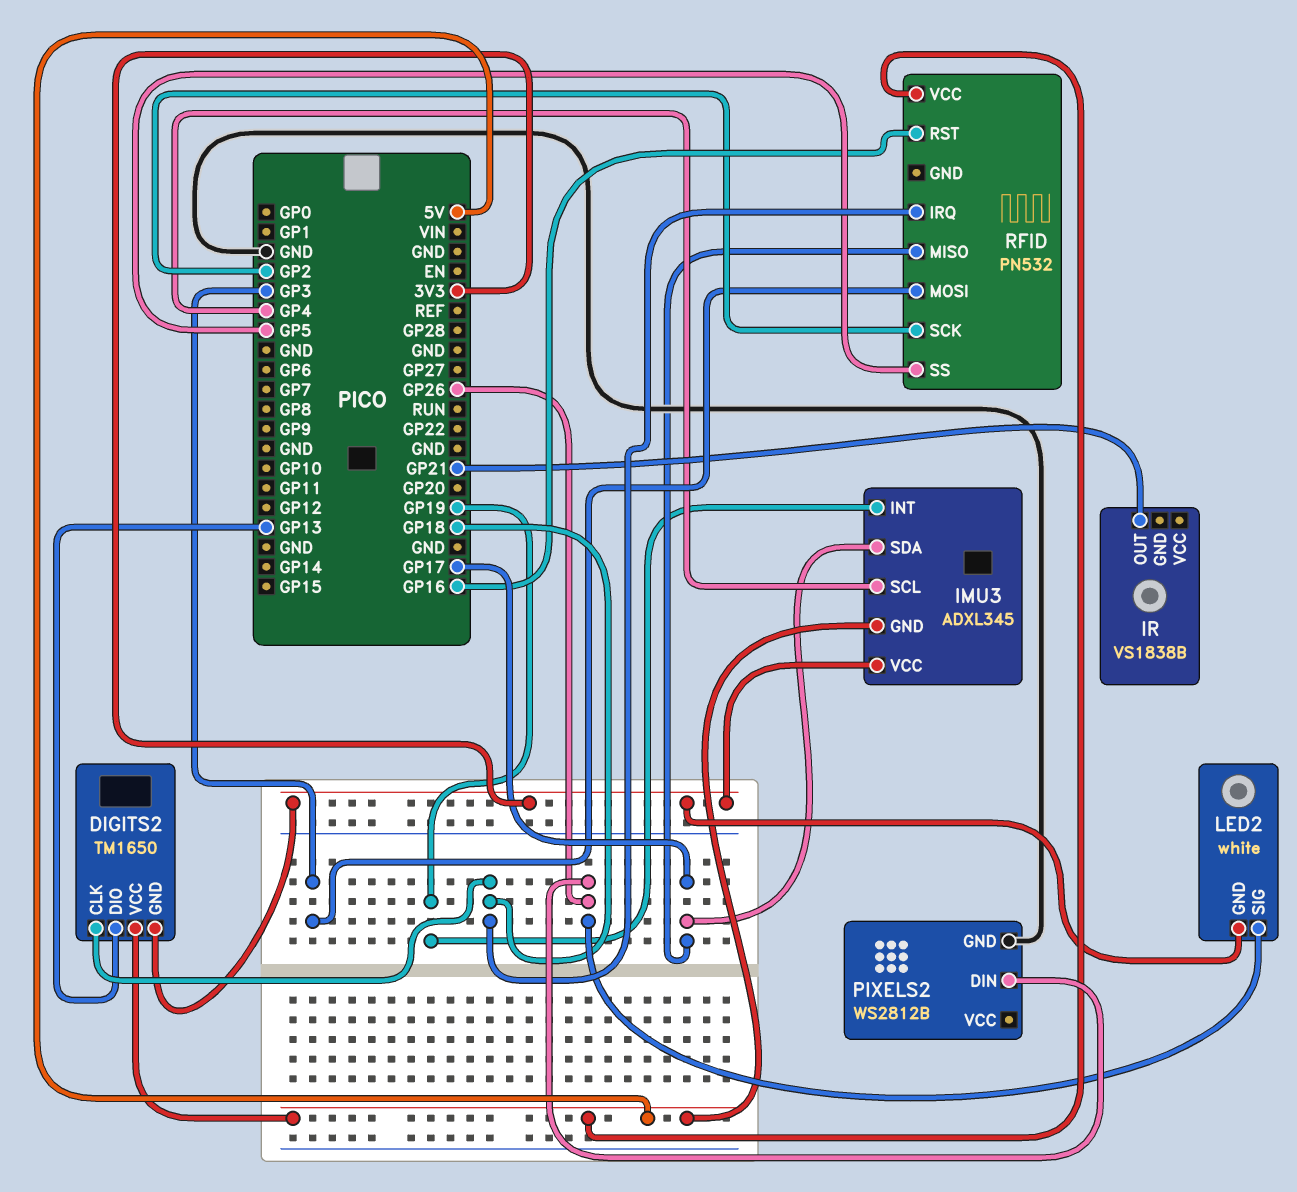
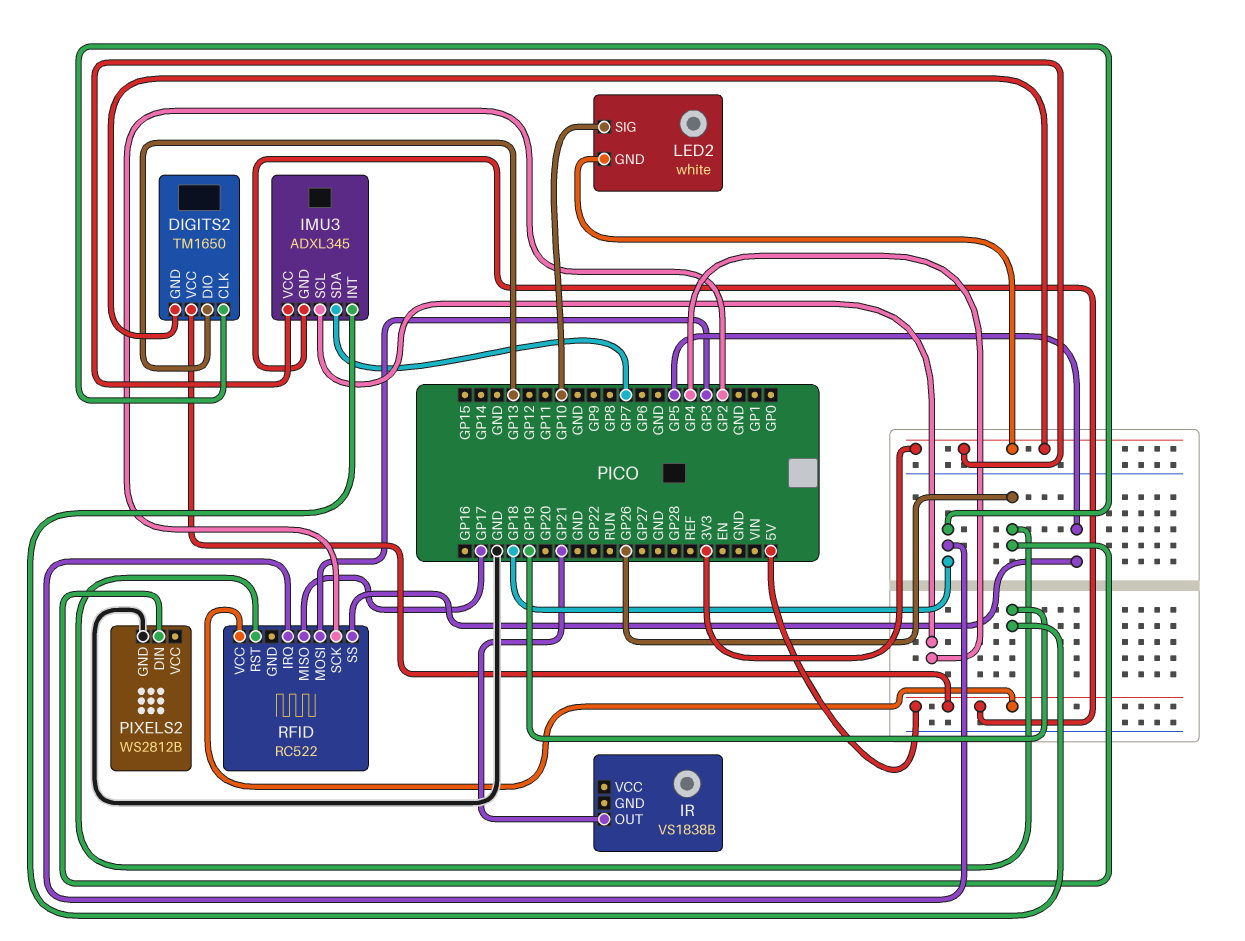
IMU3 pin SDA: GP17 -> GP7
LED2 pin SIG: GP26 -> GP10
RFID: PN532 -> RC522
RFID pin RST: GP16 -> GP26

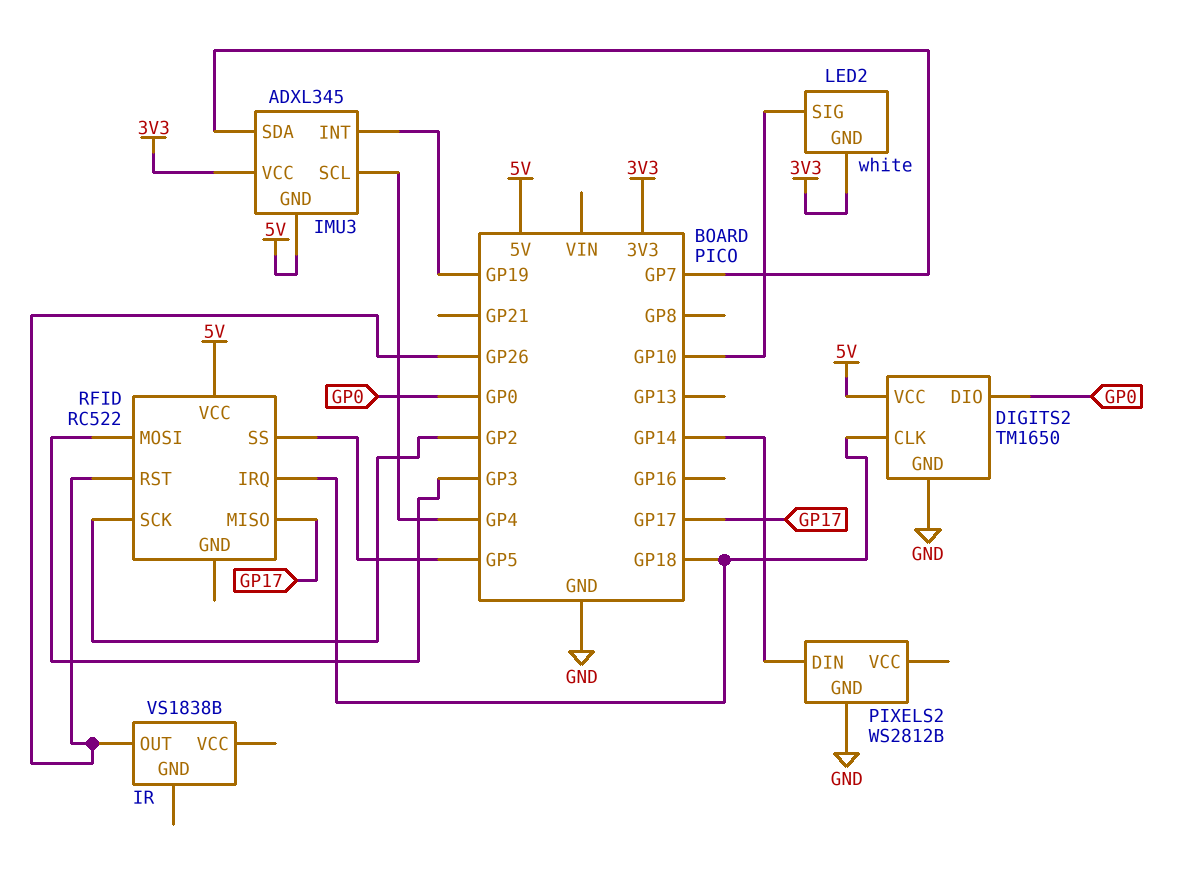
DIGITS2 pin DIO: GP13 -> GP0
DIGITS2 pin GND: 3V3 -> GND
IR pin OUT: GP21 -> GP26
PIXELS2 pin DIN: GP26 -> GP14

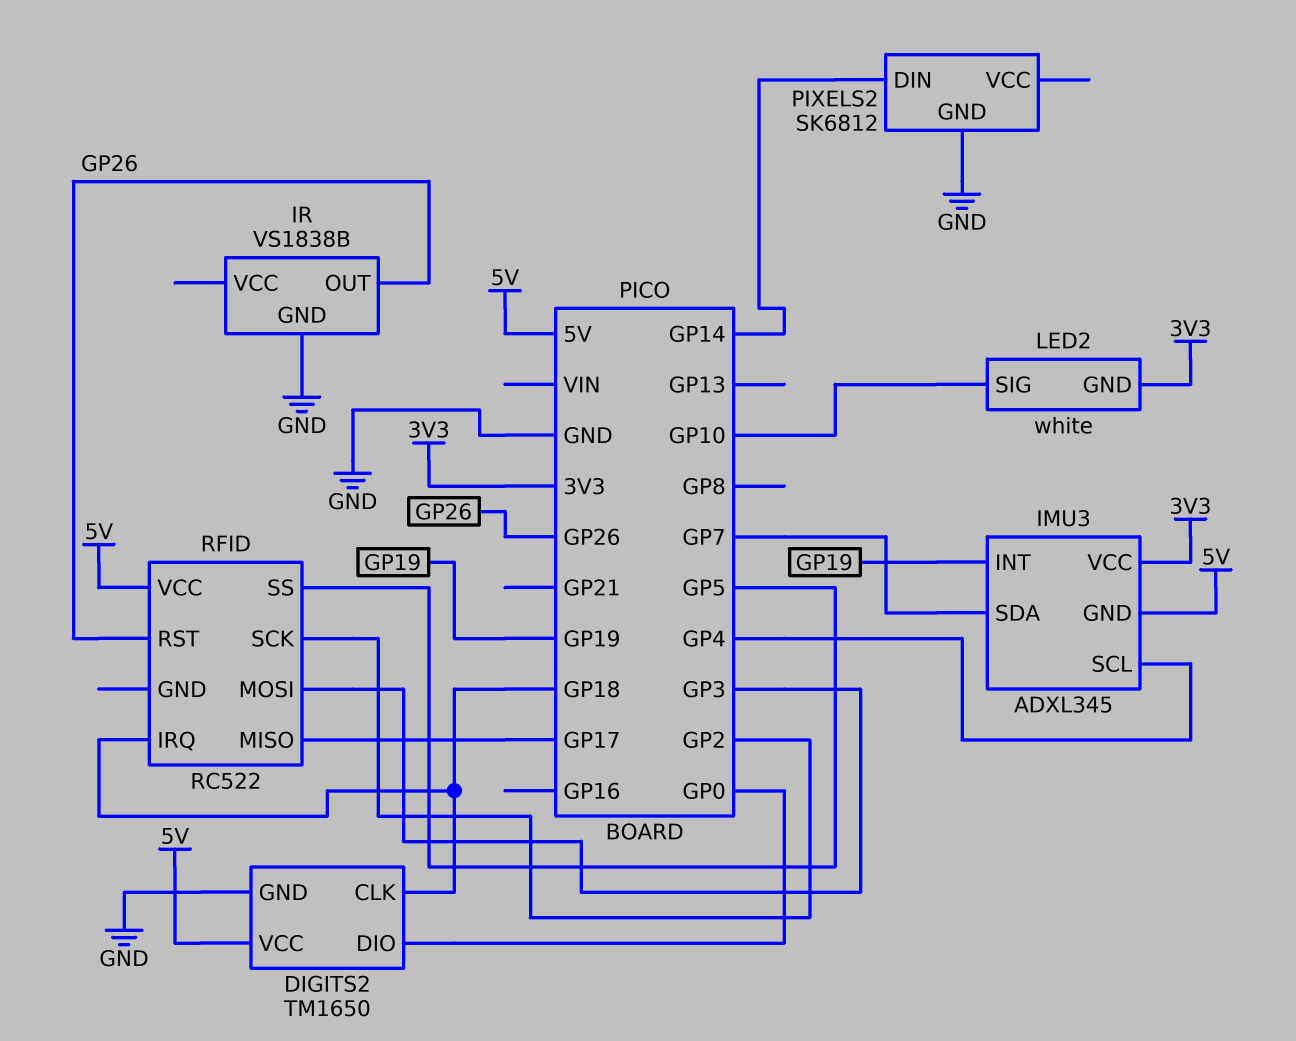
IR pin GND: none -> GND
PIXELS2: WS2812B -> SK6812

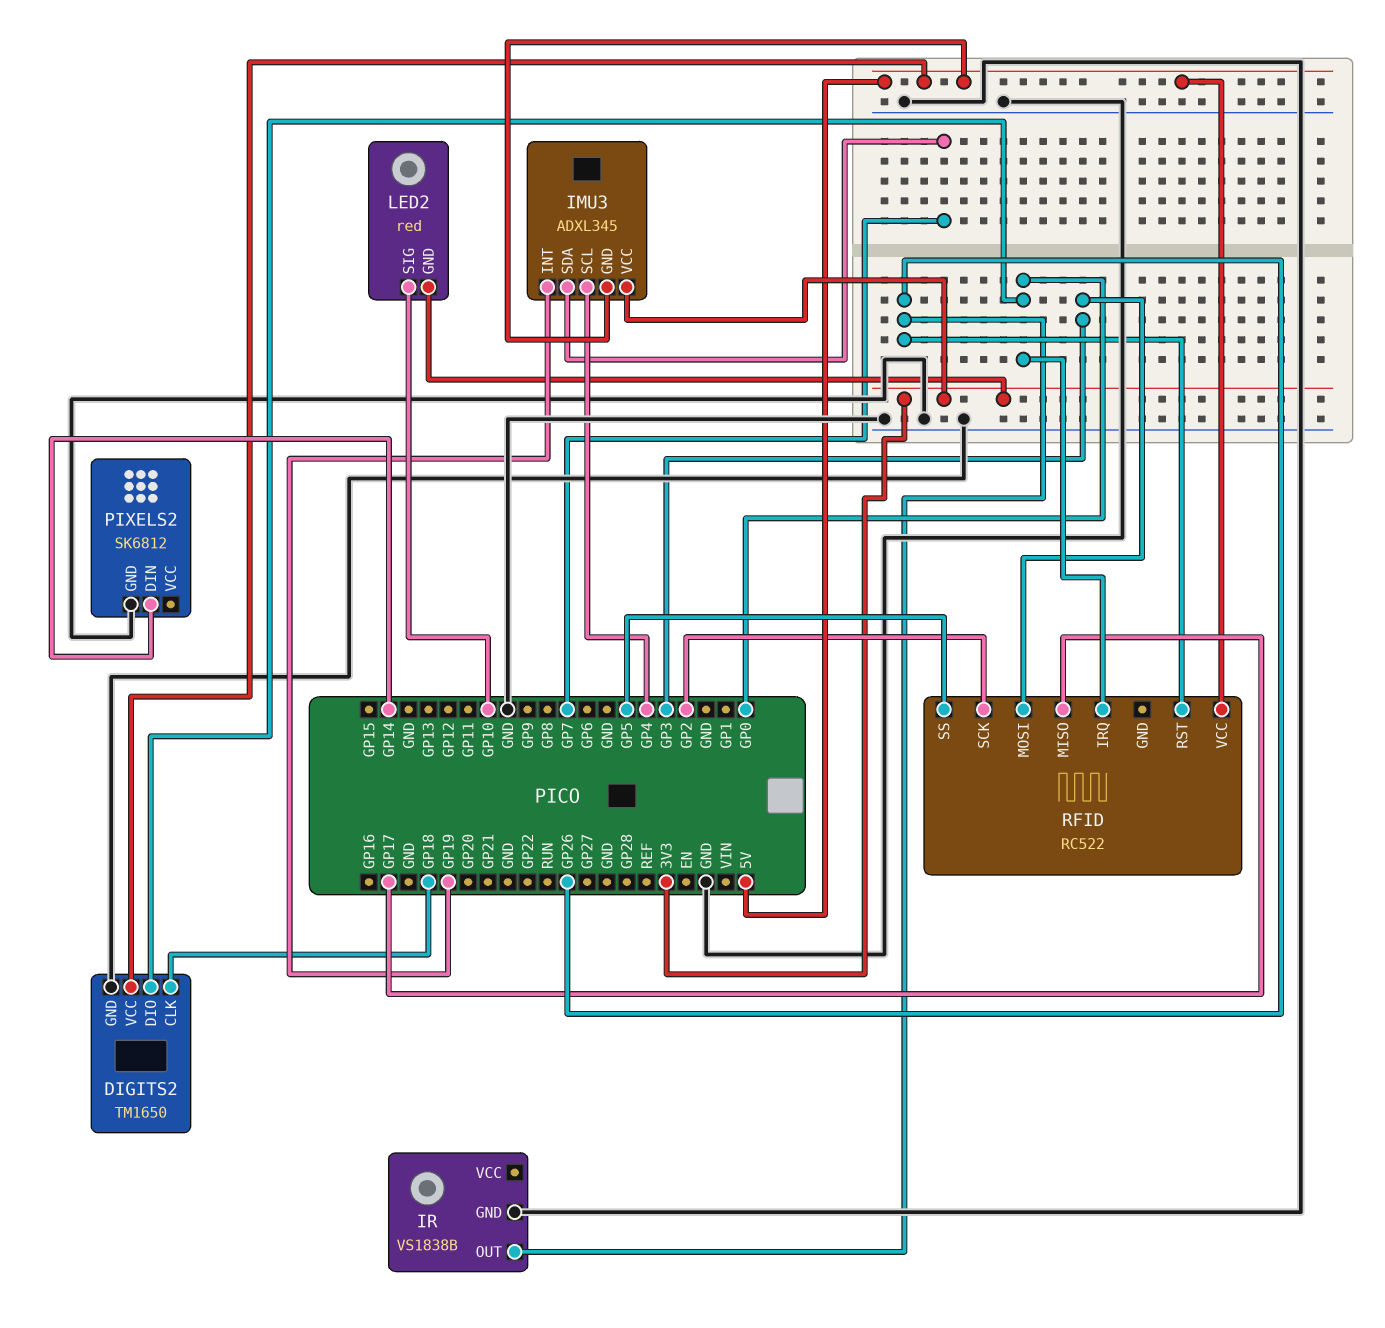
LED2: white -> red
RFID pin IRQ: GP18 -> GP0

